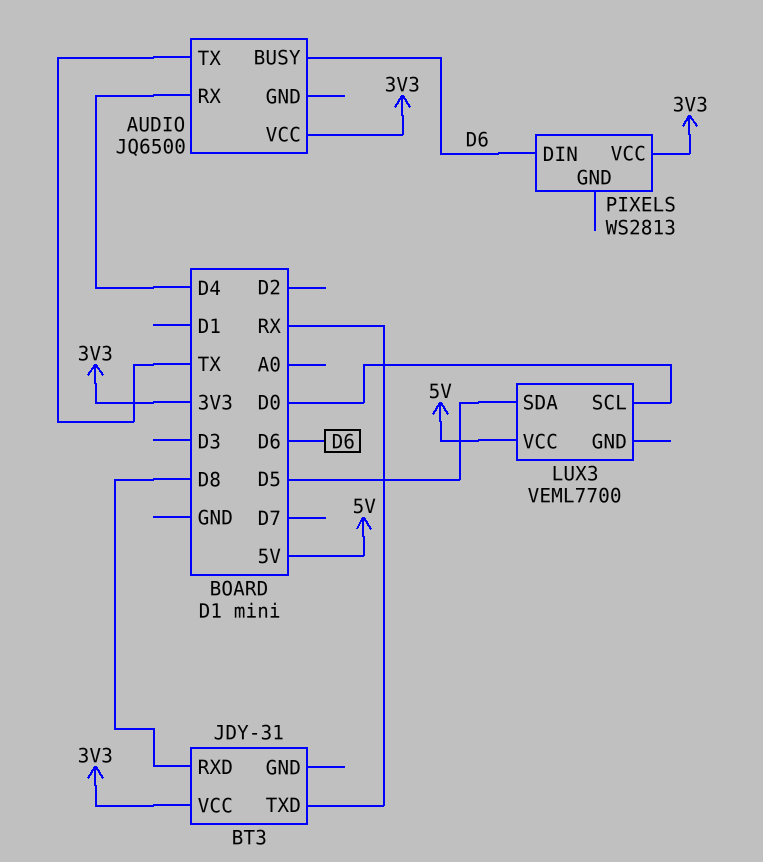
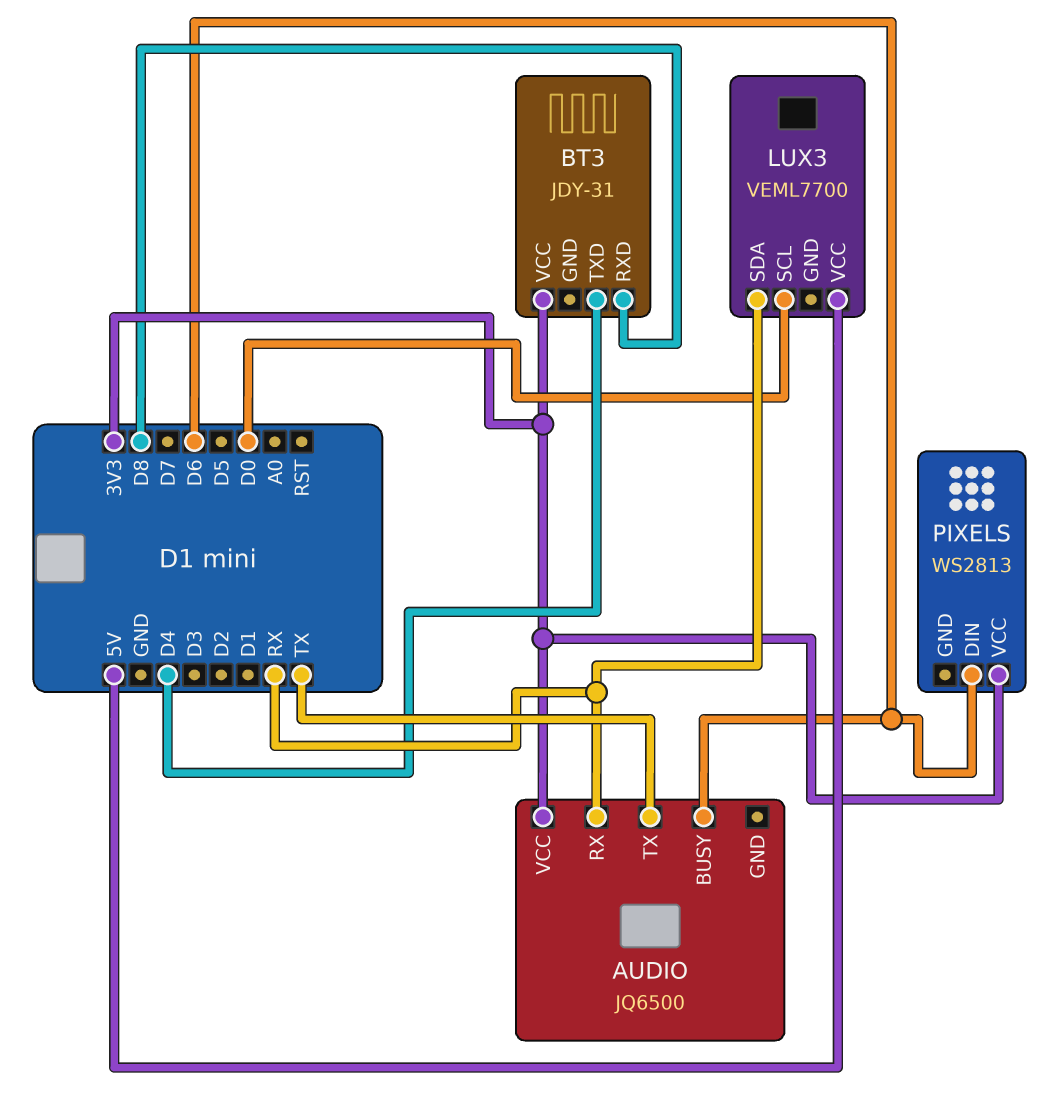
AUDIO pin RX: D4 -> RX
BT3 pin TXD: RX -> D4
LUX3 pin SDA: D5 -> RX

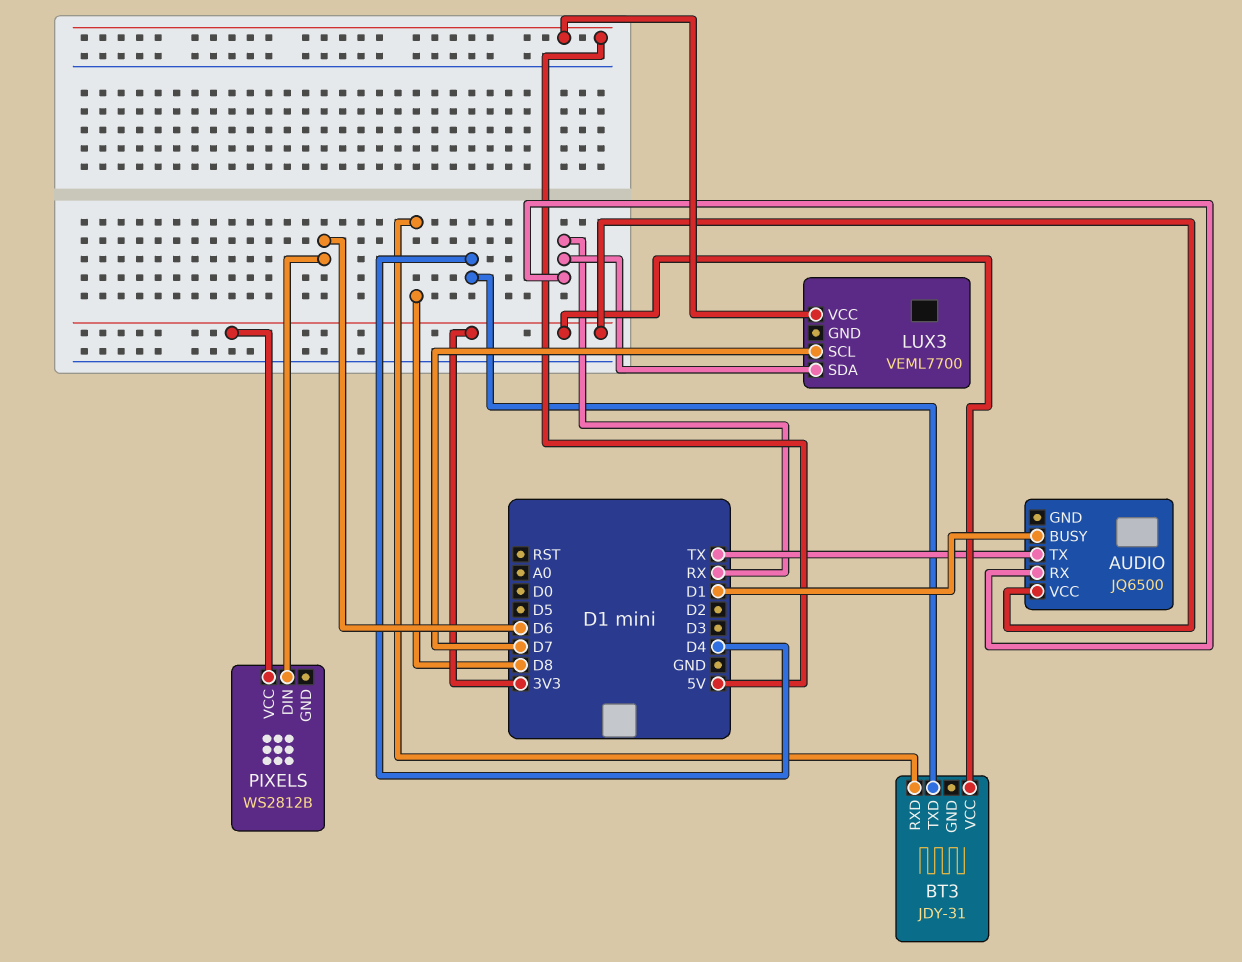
AUDIO pin BUSY: D6 -> D1
LUX3 pin SCL: D0 -> D7
PIXELS: WS2813 -> WS2812B

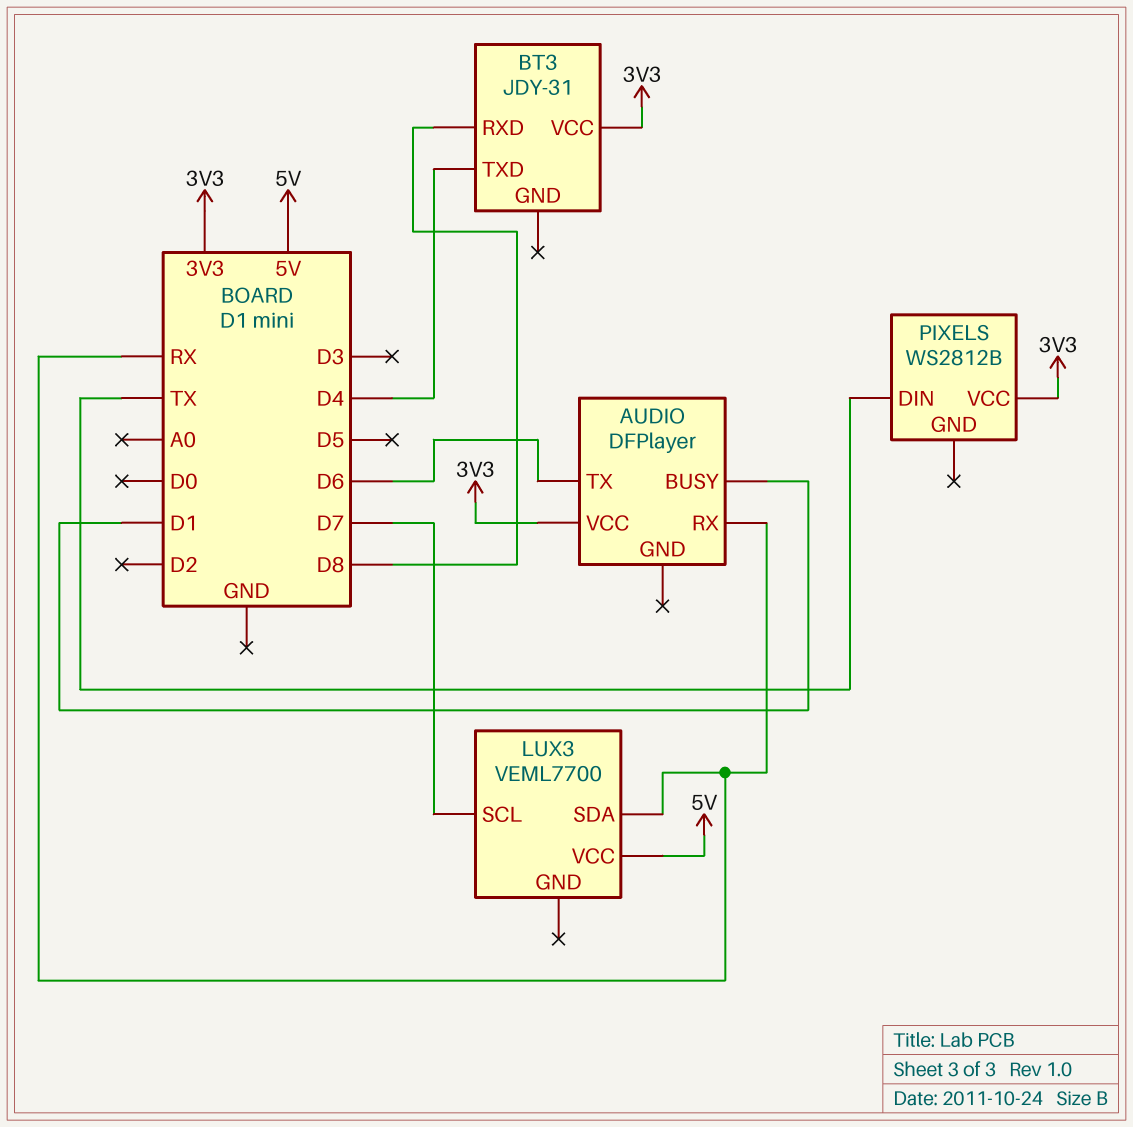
AUDIO: JQ6500 -> DFPlayer
AUDIO pin TX: TX -> D6
PIXELS pin DIN: D6 -> TX

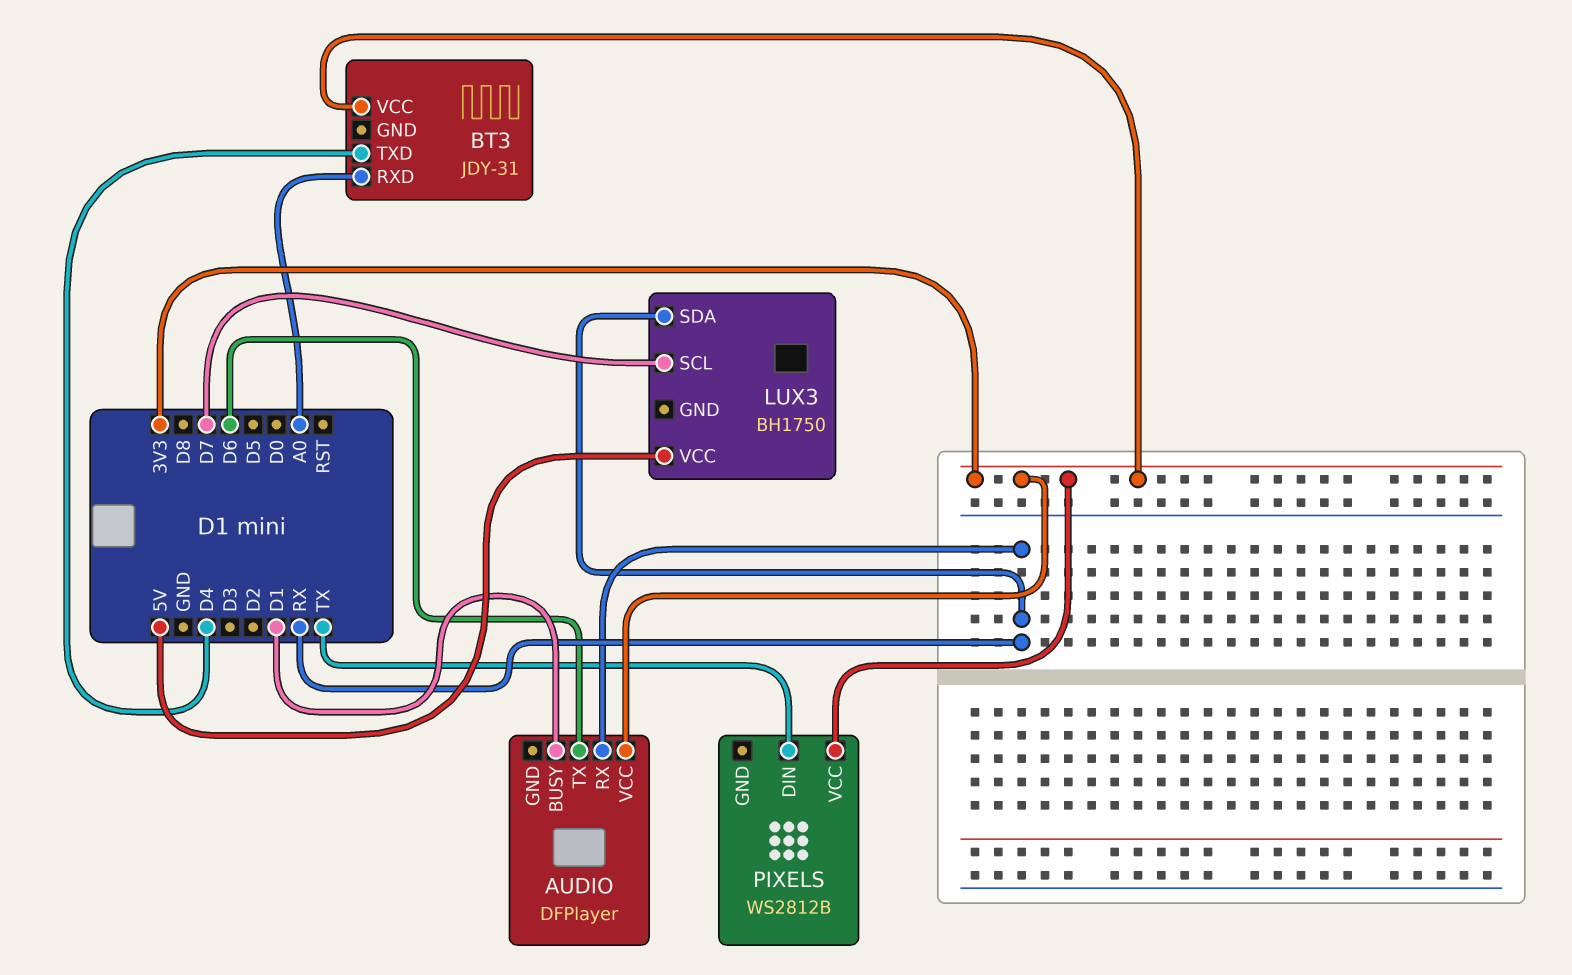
BT3 pin RXD: D8 -> A0
LUX3: VEML7700 -> BH1750

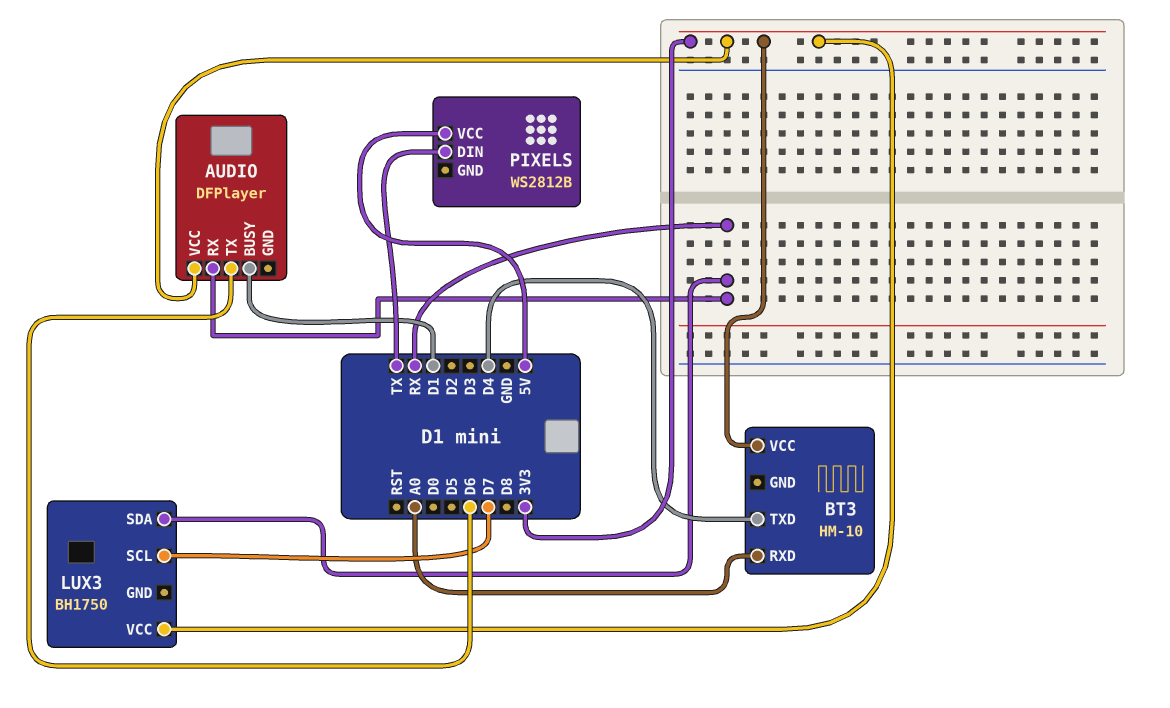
BT3: JDY-31 -> HM-10
LUX3 pin VCC: 5V -> 3V3
PIXELS pin VCC: 3V3 -> 5V

